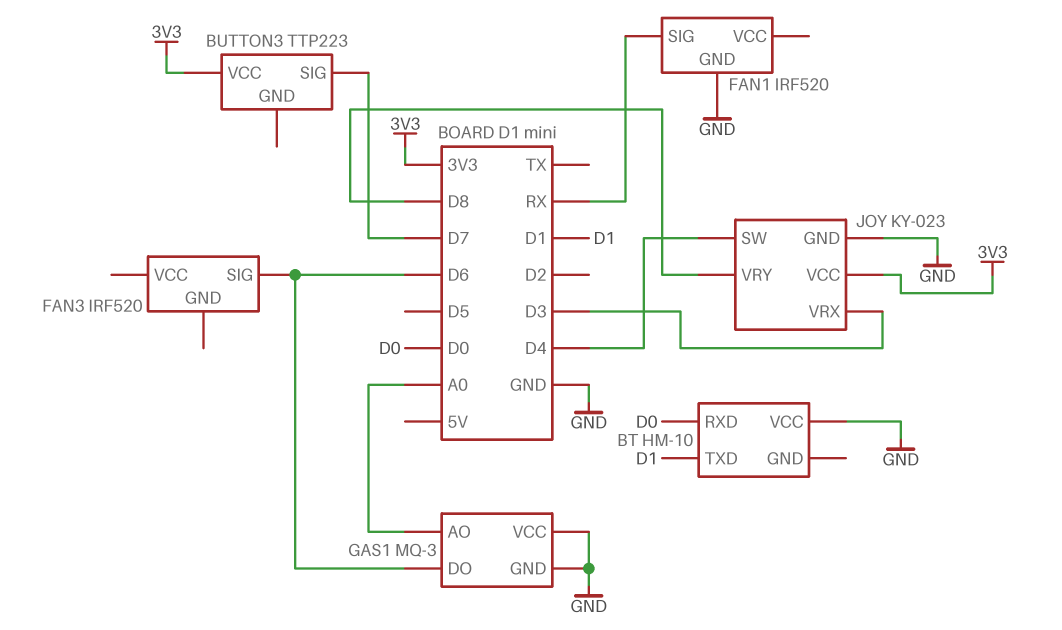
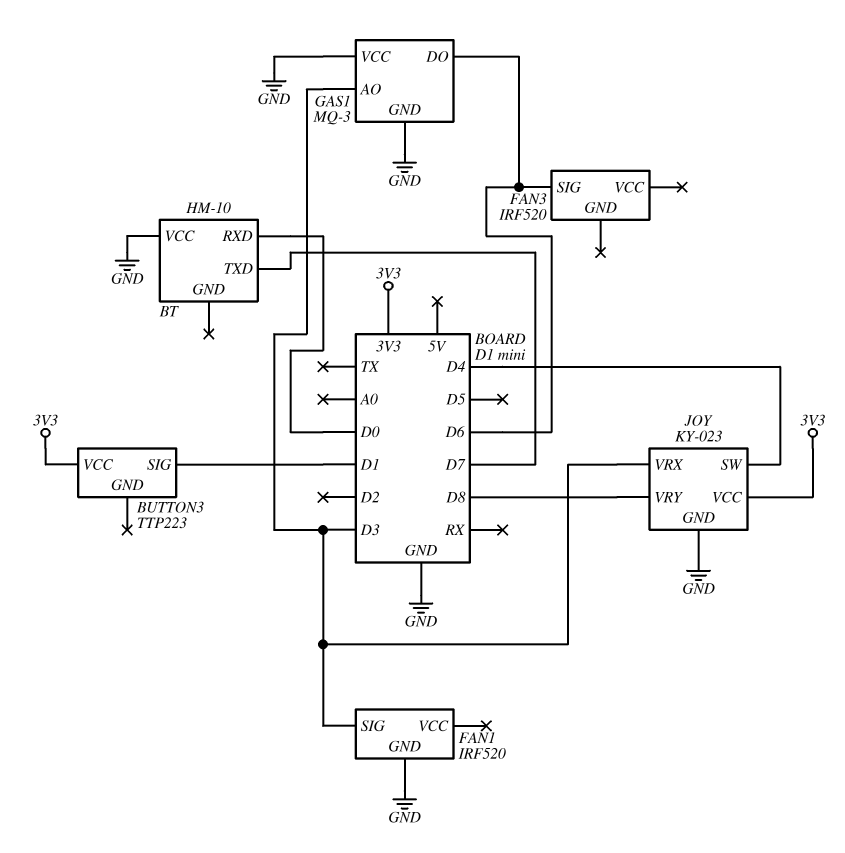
BT pin TXD: D1 -> D7
BUTTON3 pin SIG: D7 -> D1
FAN1 pin SIG: RX -> D3
GAS1 pin AO: A0 -> D3

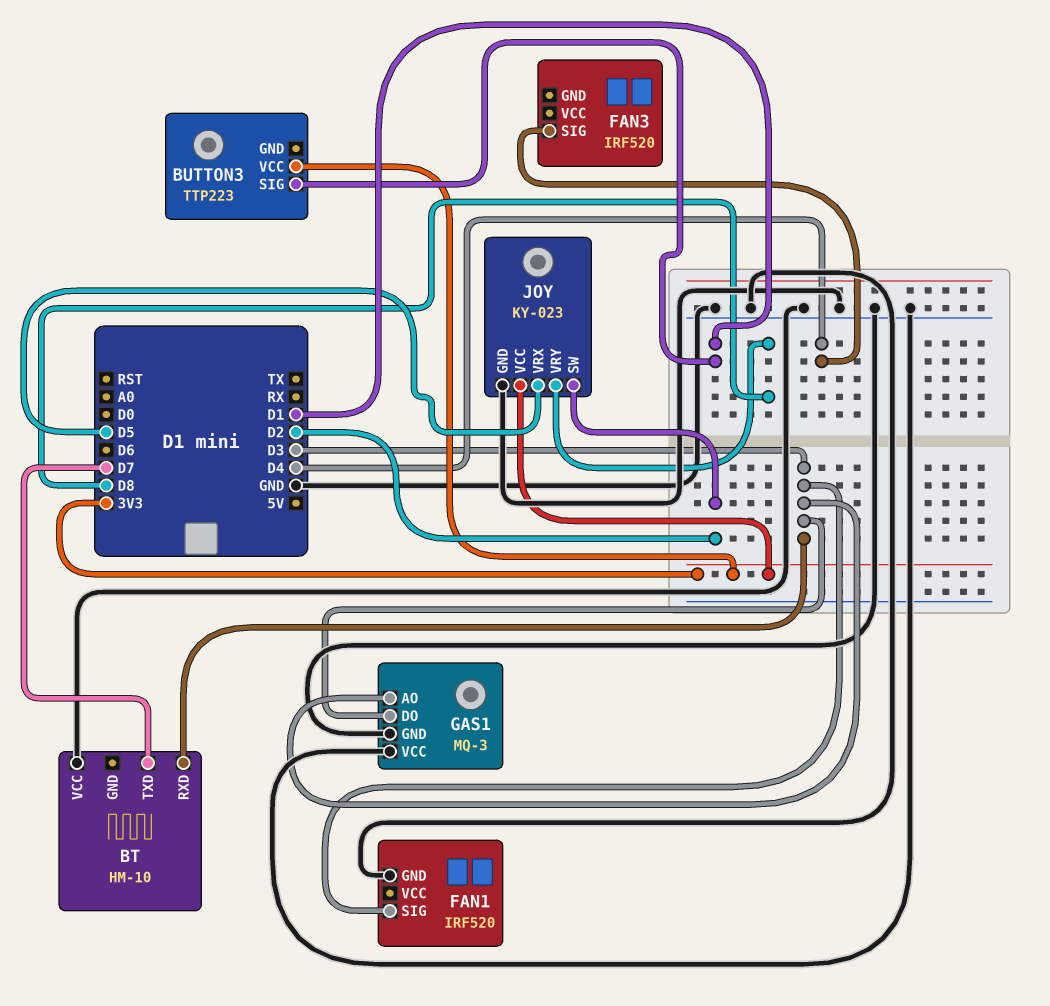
BT pin RXD: D0 -> D3
FAN3 pin SIG: D6 -> D4
GAS1 pin DO: D6 -> D3
JOY pin SW: D4 -> D2
JOY pin VRX: D3 -> D5

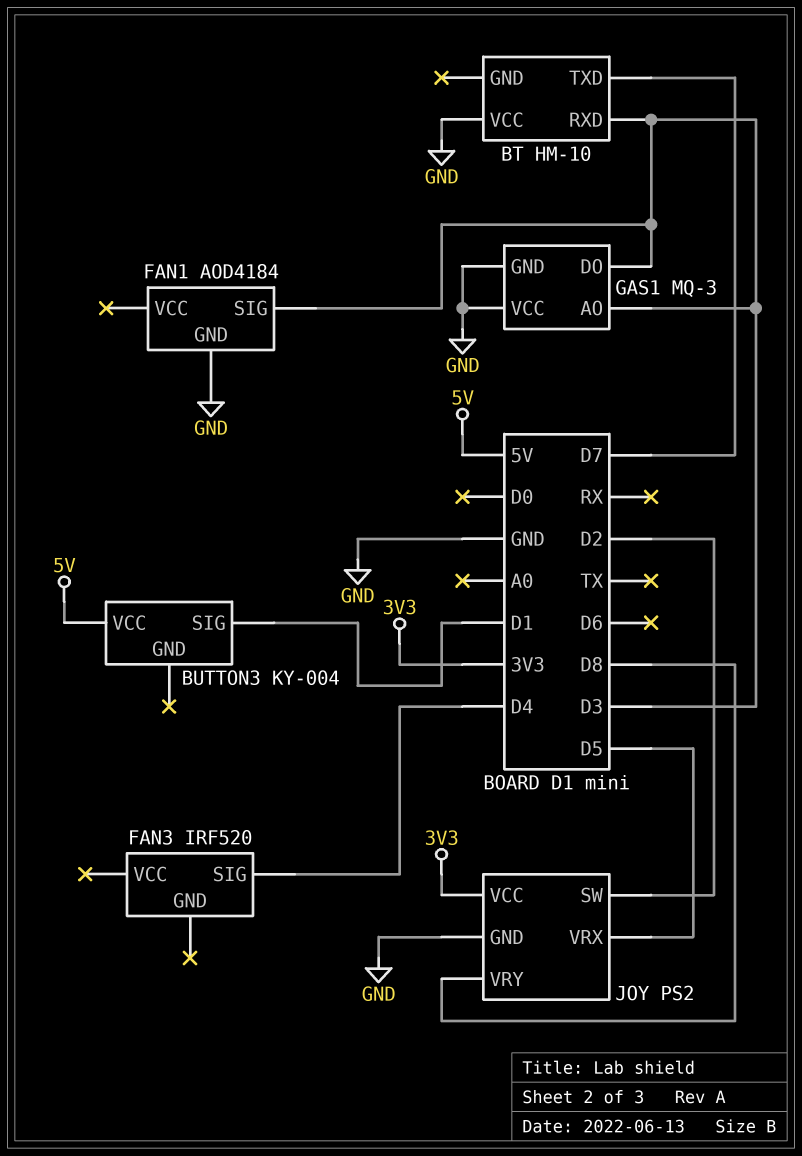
BUTTON3: TTP223 -> KY-004
BUTTON3 pin VCC: 3V3 -> 5V
FAN1: IRF520 -> AOD4184
JOY: KY-023 -> PS2

